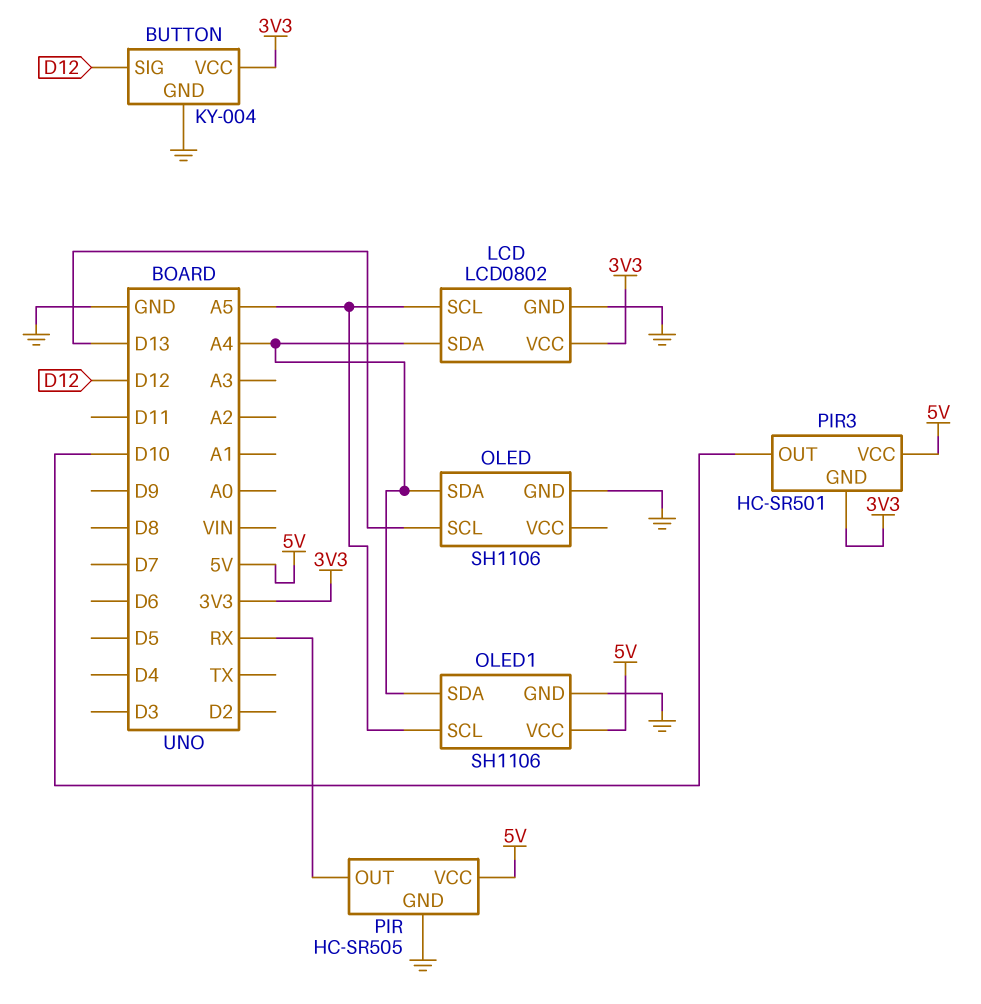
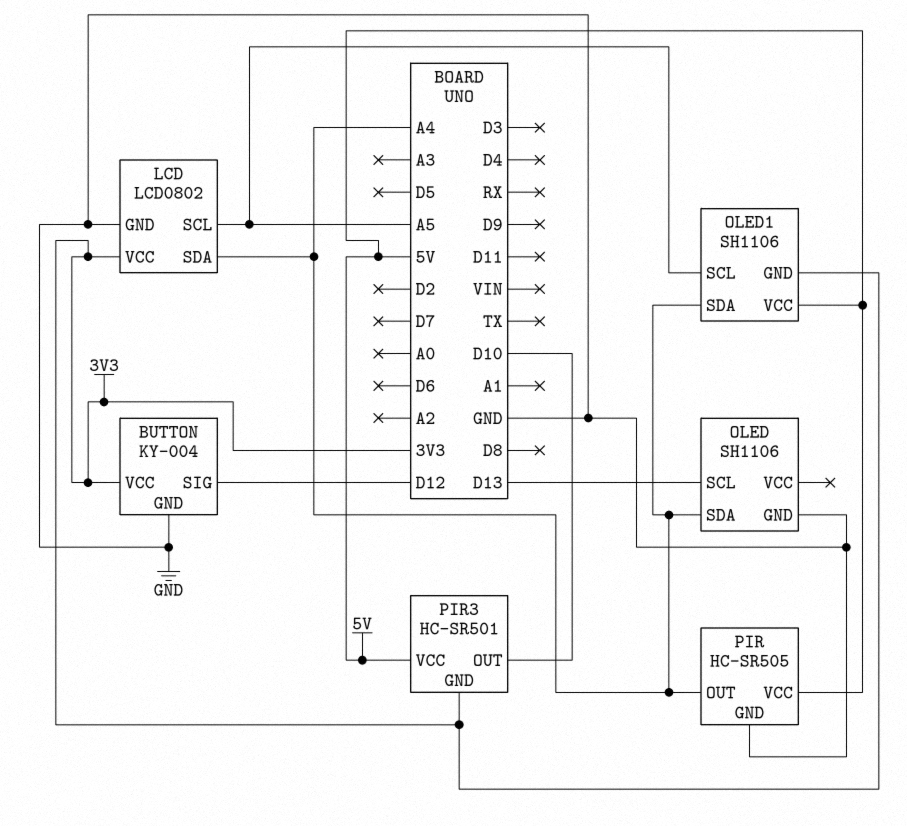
OLED1 pin GND: GND -> 3V3
PIR pin OUT: RX -> A4

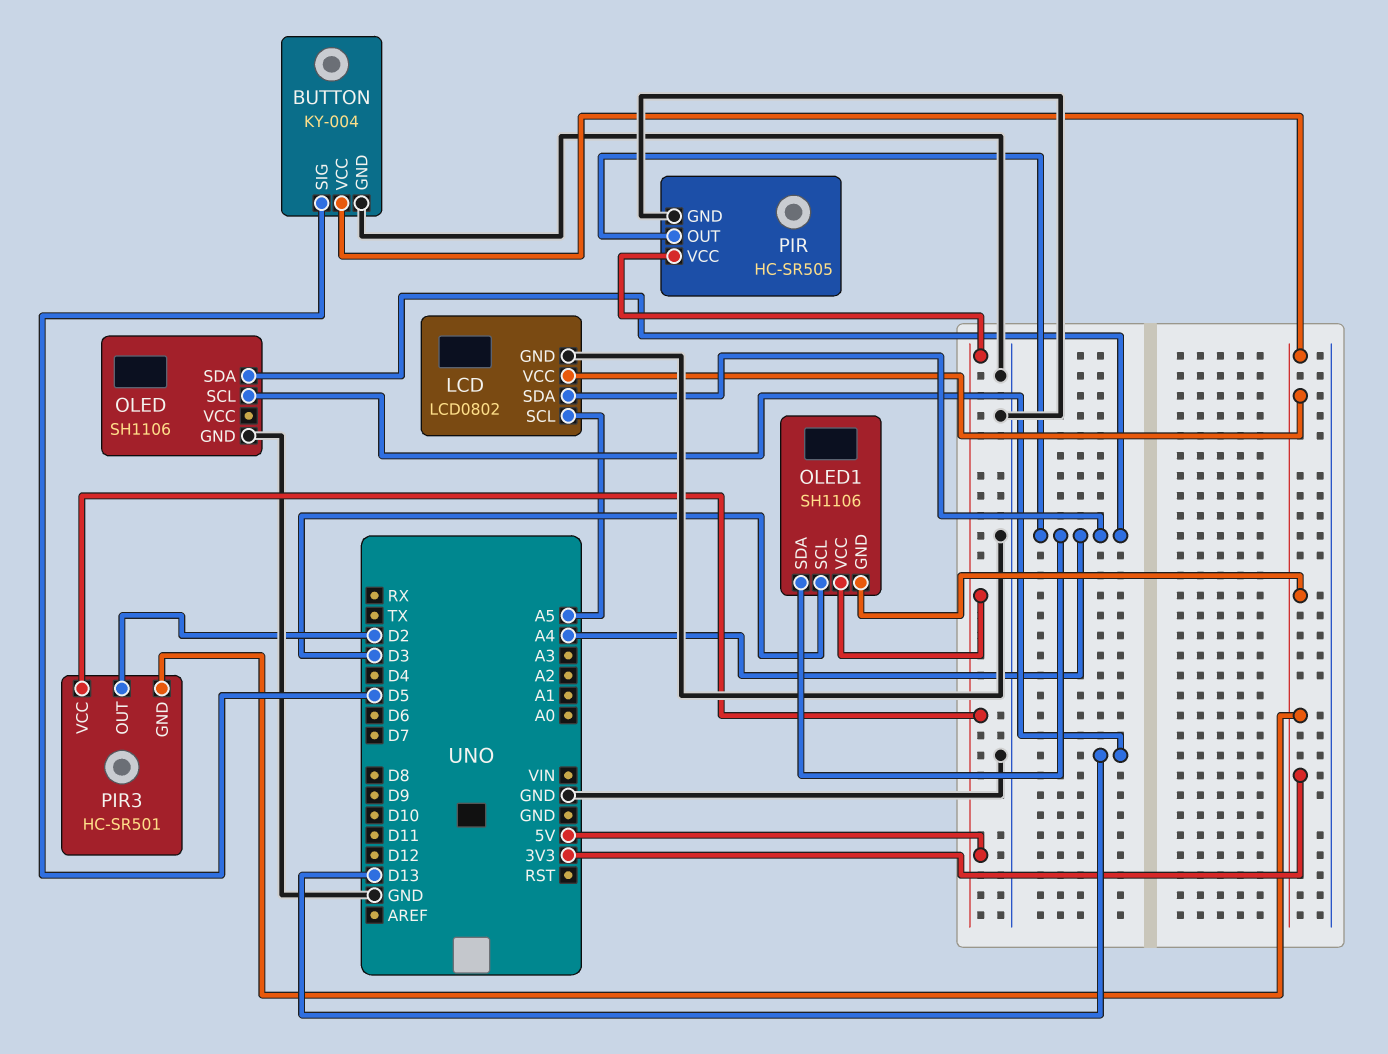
BUTTON pin SIG: D12 -> D5
OLED1 pin SCL: A5 -> D3
PIR3 pin OUT: D10 -> D2

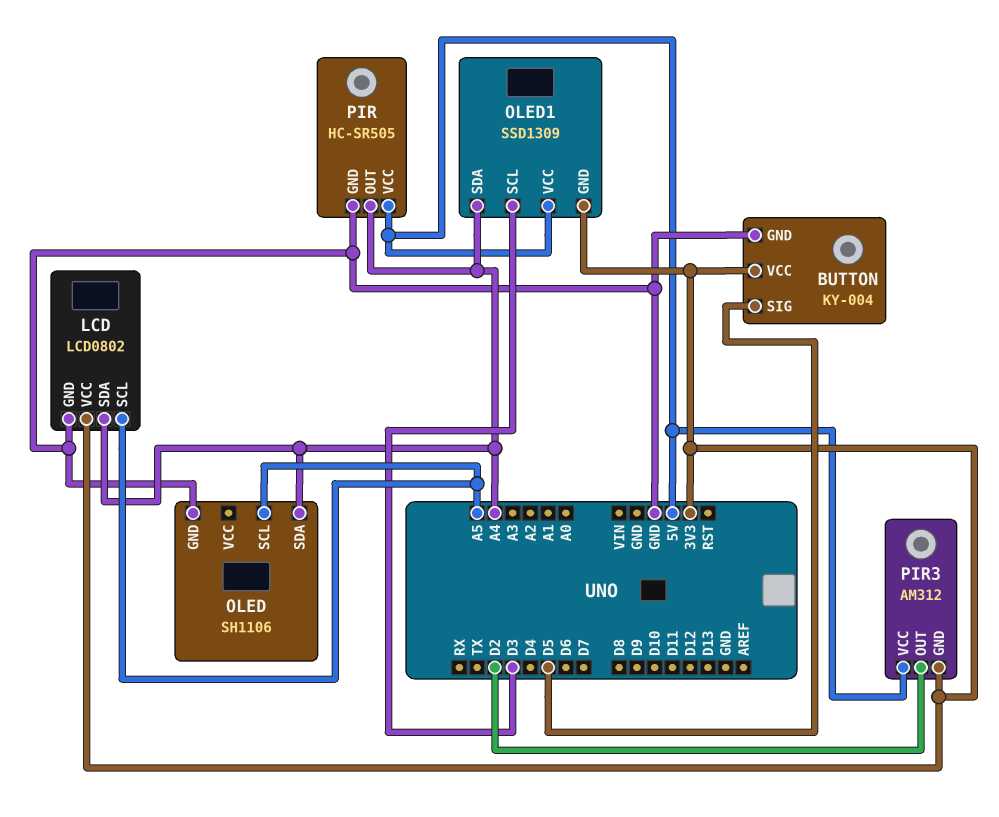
OLED pin SCL: D13 -> A5
OLED1: SH1106 -> SSD1309
PIR3: HC-SR501 -> AM312

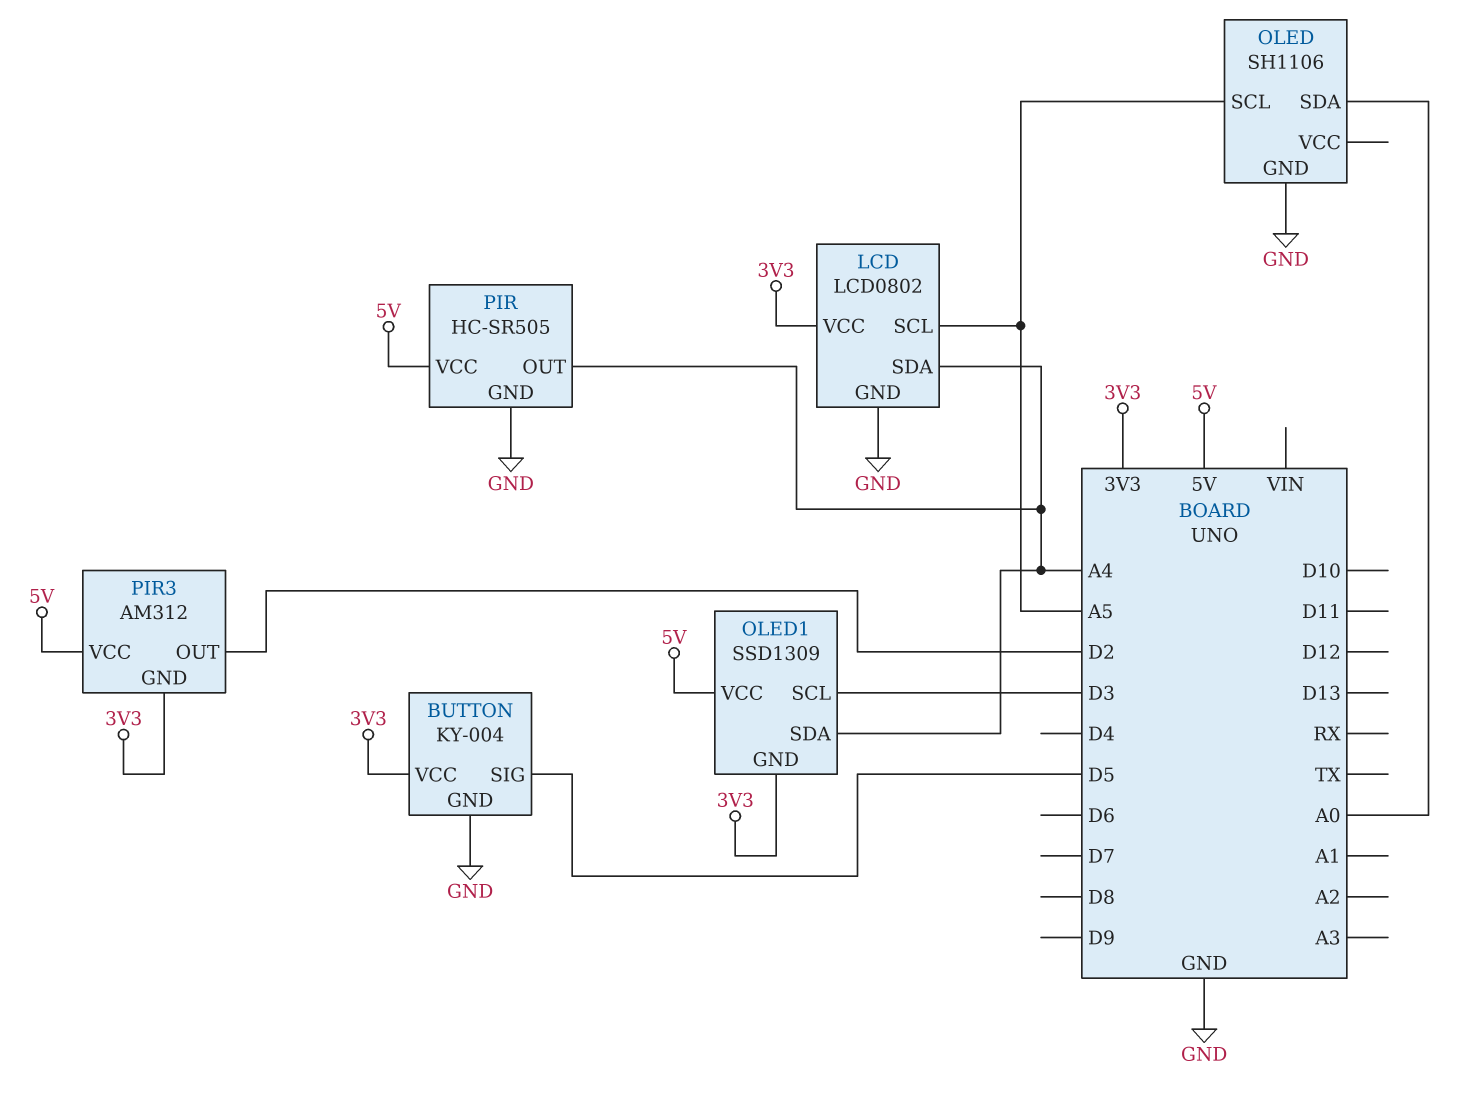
OLED pin SDA: A4 -> A0

